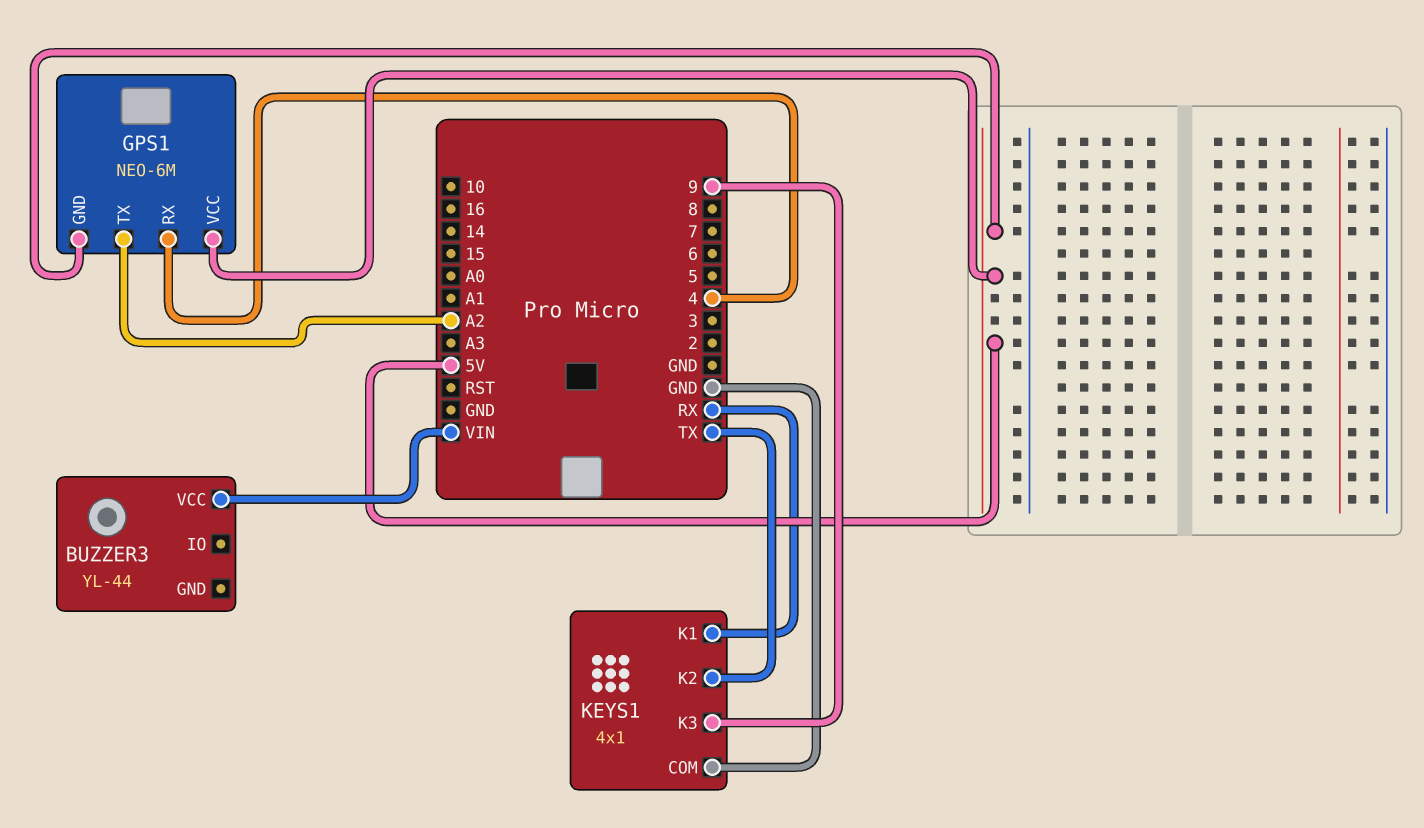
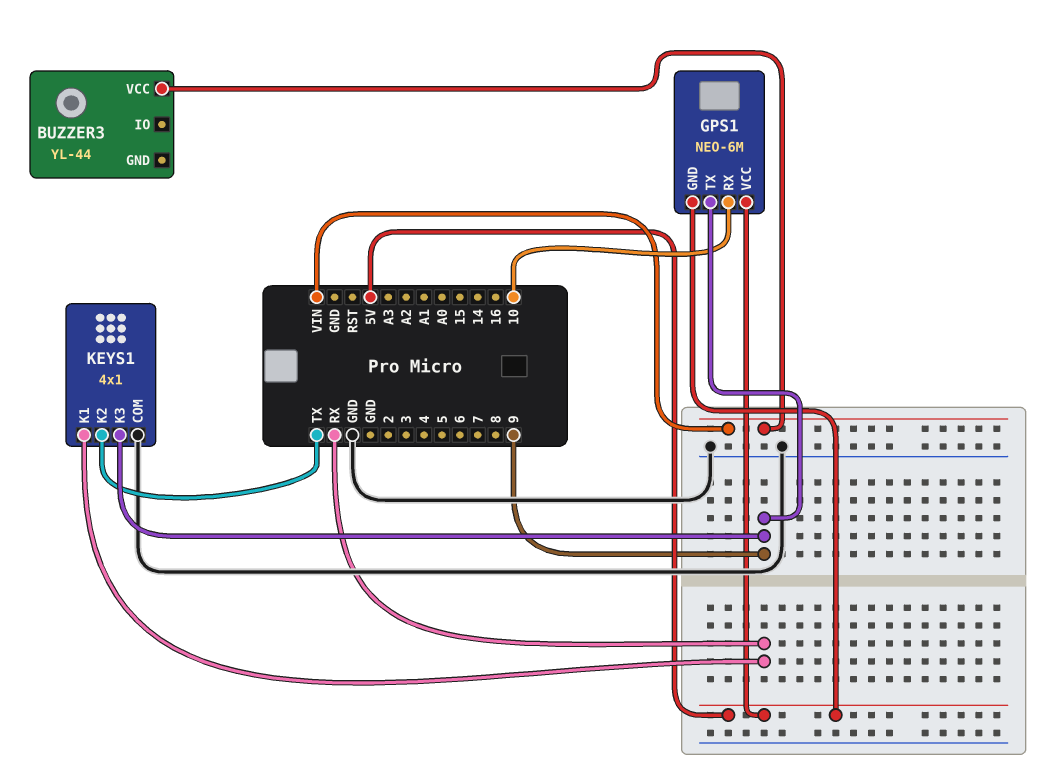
GPS1 pin RX: 4 -> 10
GPS1 pin TX: A2 -> 9

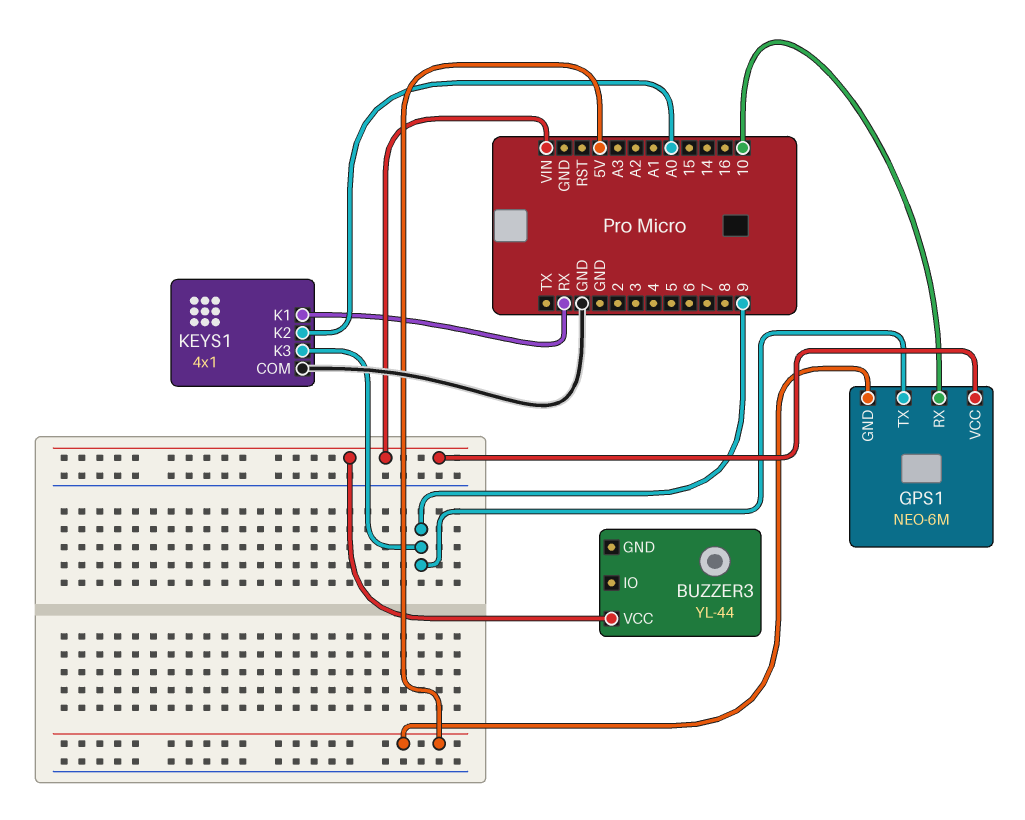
GPS1 pin VCC: 5V -> VIN
KEYS1 pin K2: TX -> A0

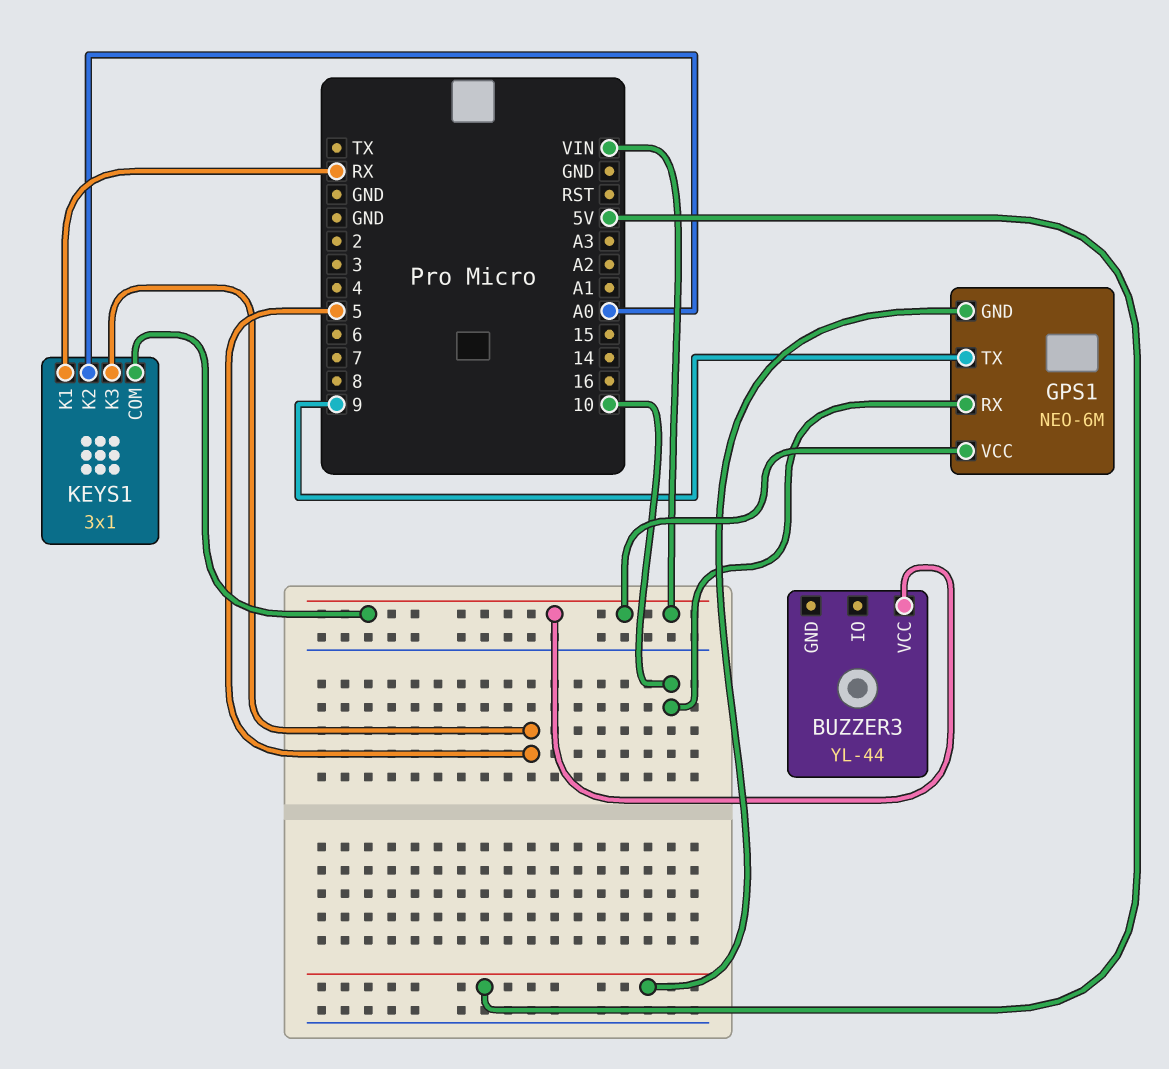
KEYS1: 4x1 -> 3x1
KEYS1 pin COM: GND -> VIN
KEYS1 pin K3: 9 -> 5

